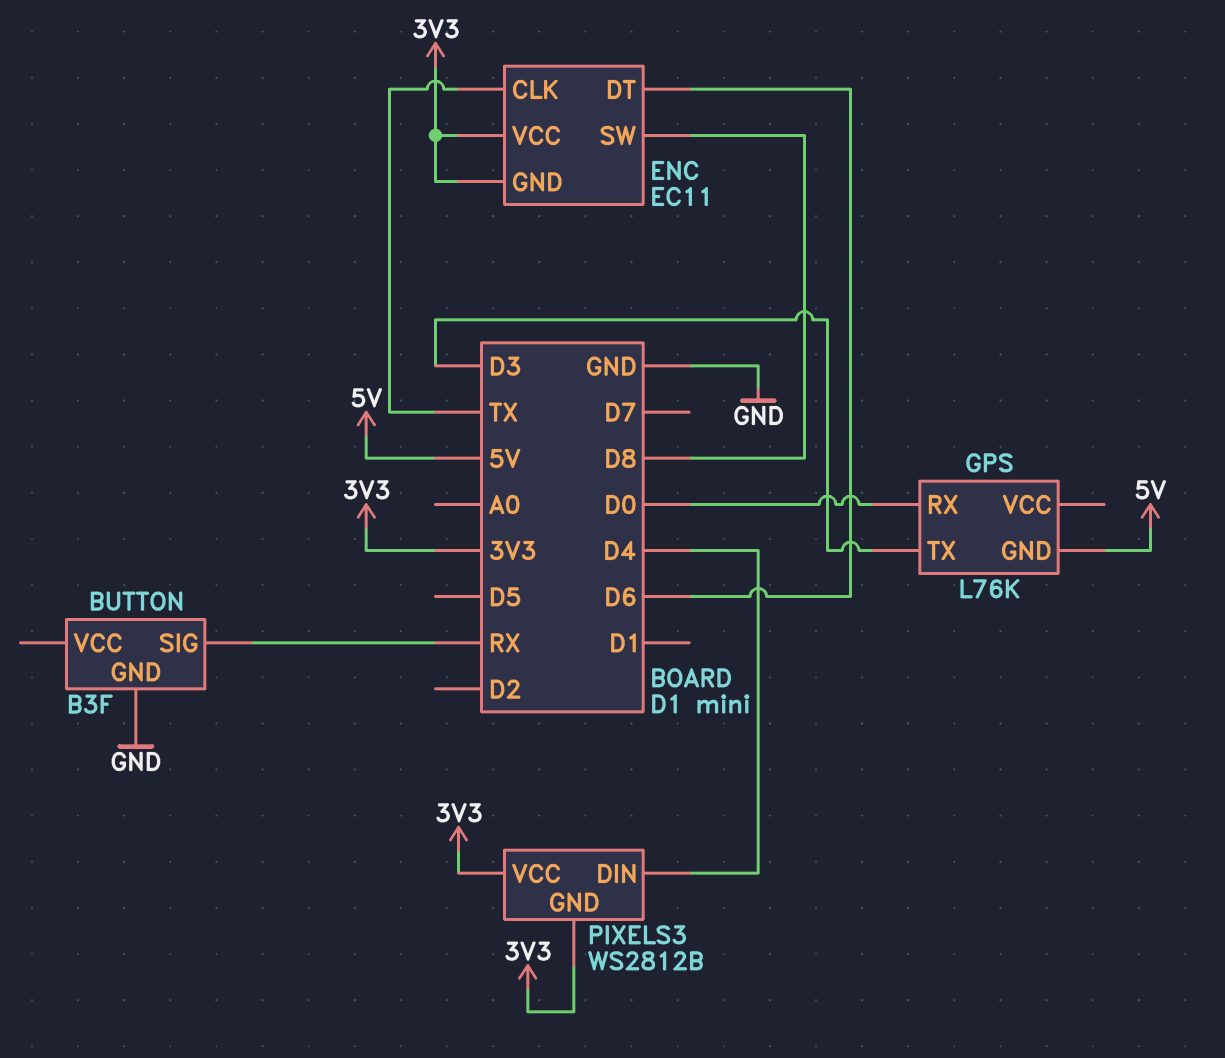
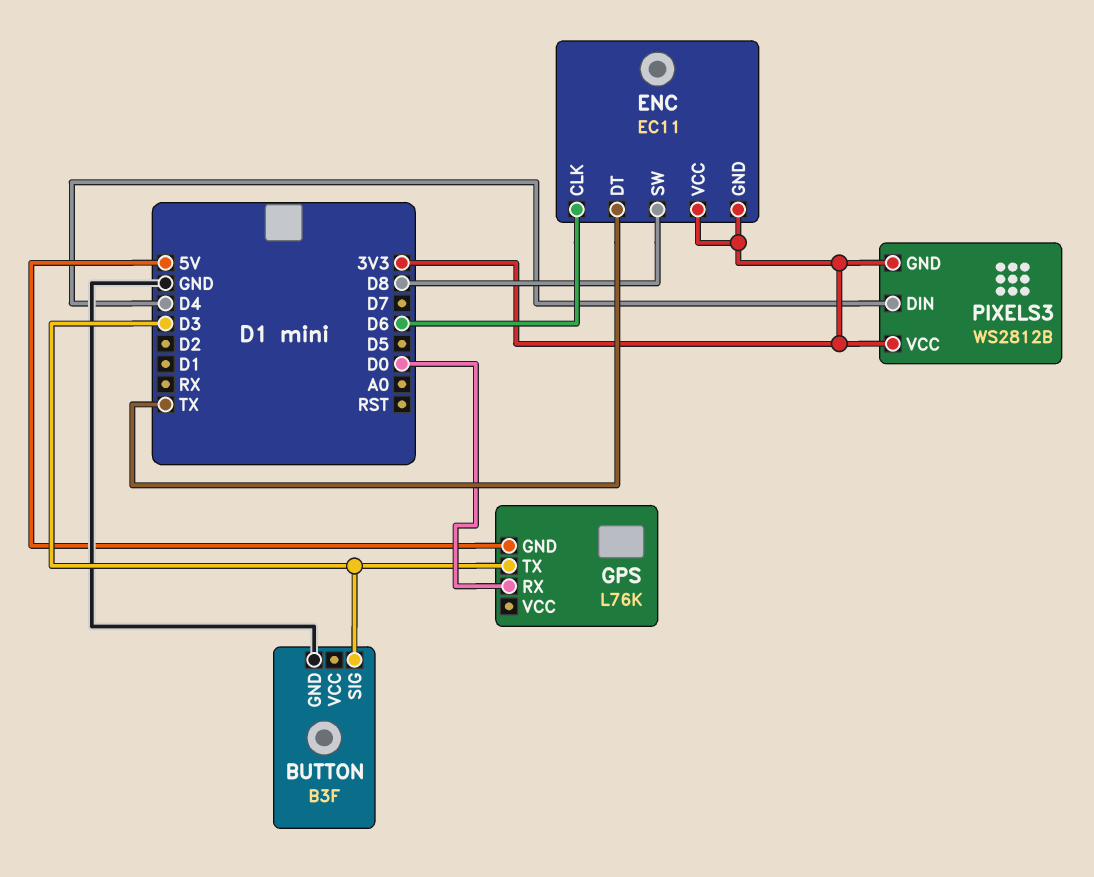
BUTTON pin SIG: RX -> D3
ENC pin CLK: TX -> D6
ENC pin DT: D6 -> TX

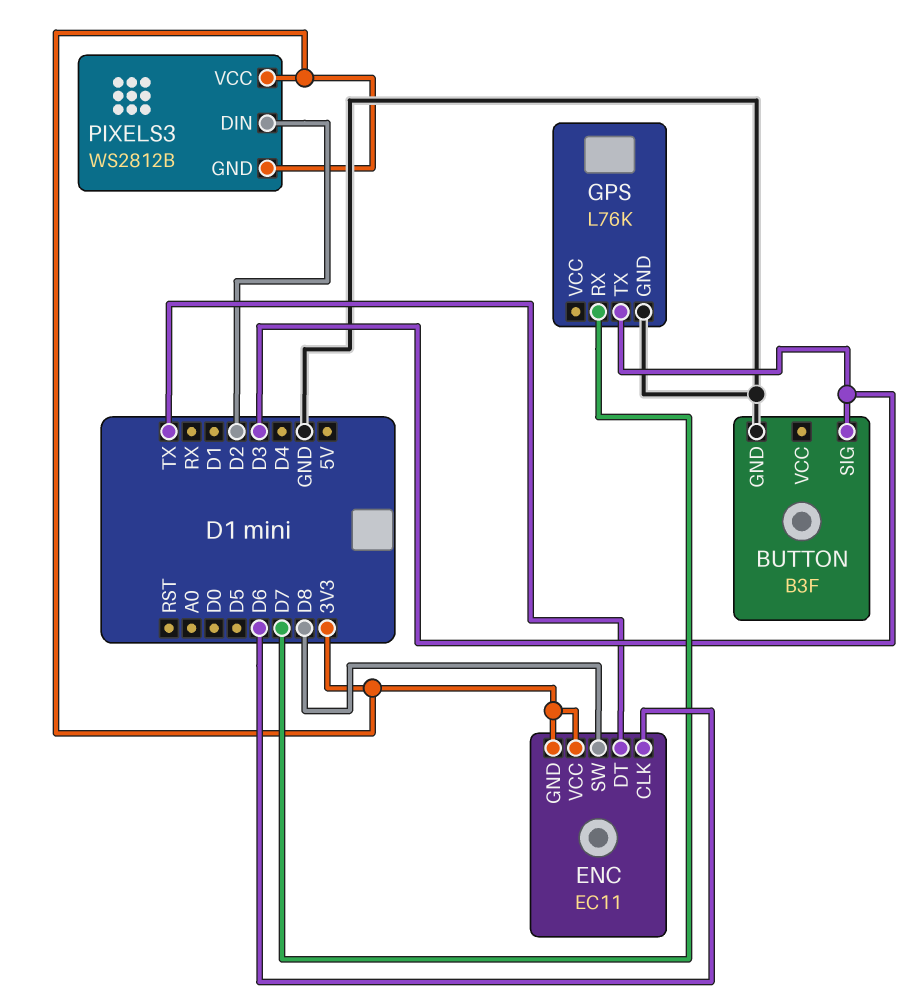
GPS pin GND: 5V -> GND
GPS pin RX: D0 -> D7
PIXELS3 pin DIN: D4 -> D2

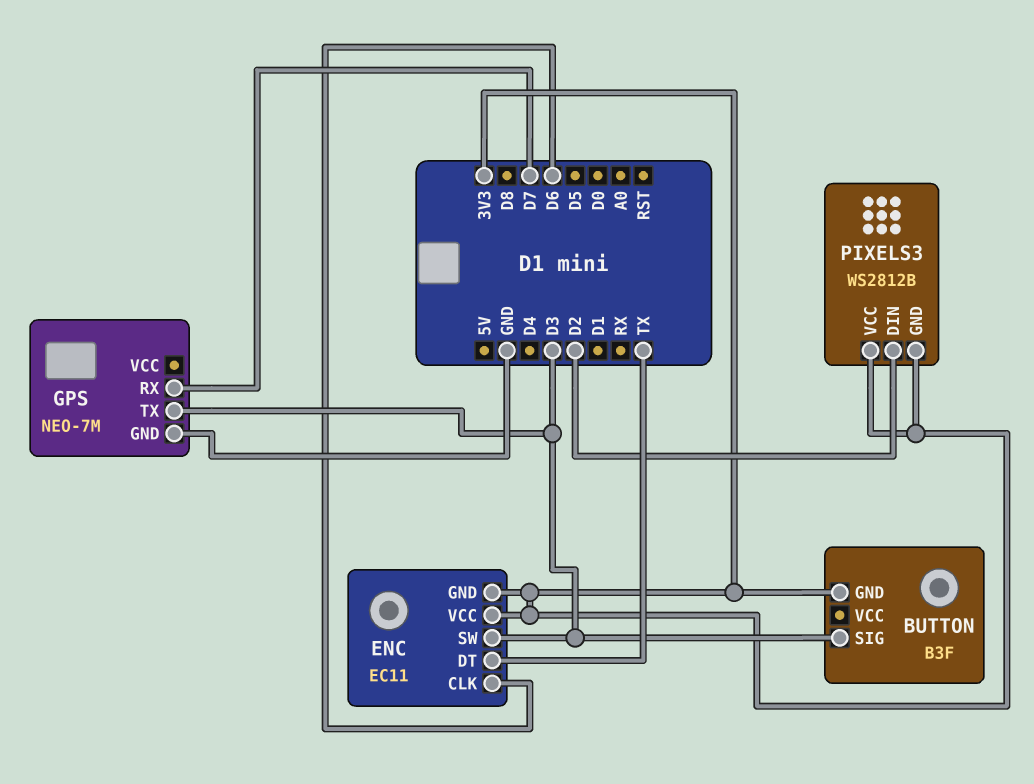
BUTTON pin GND: GND -> 3V3
ENC pin SW: D8 -> D3
GPS: L76K -> NEO-7M

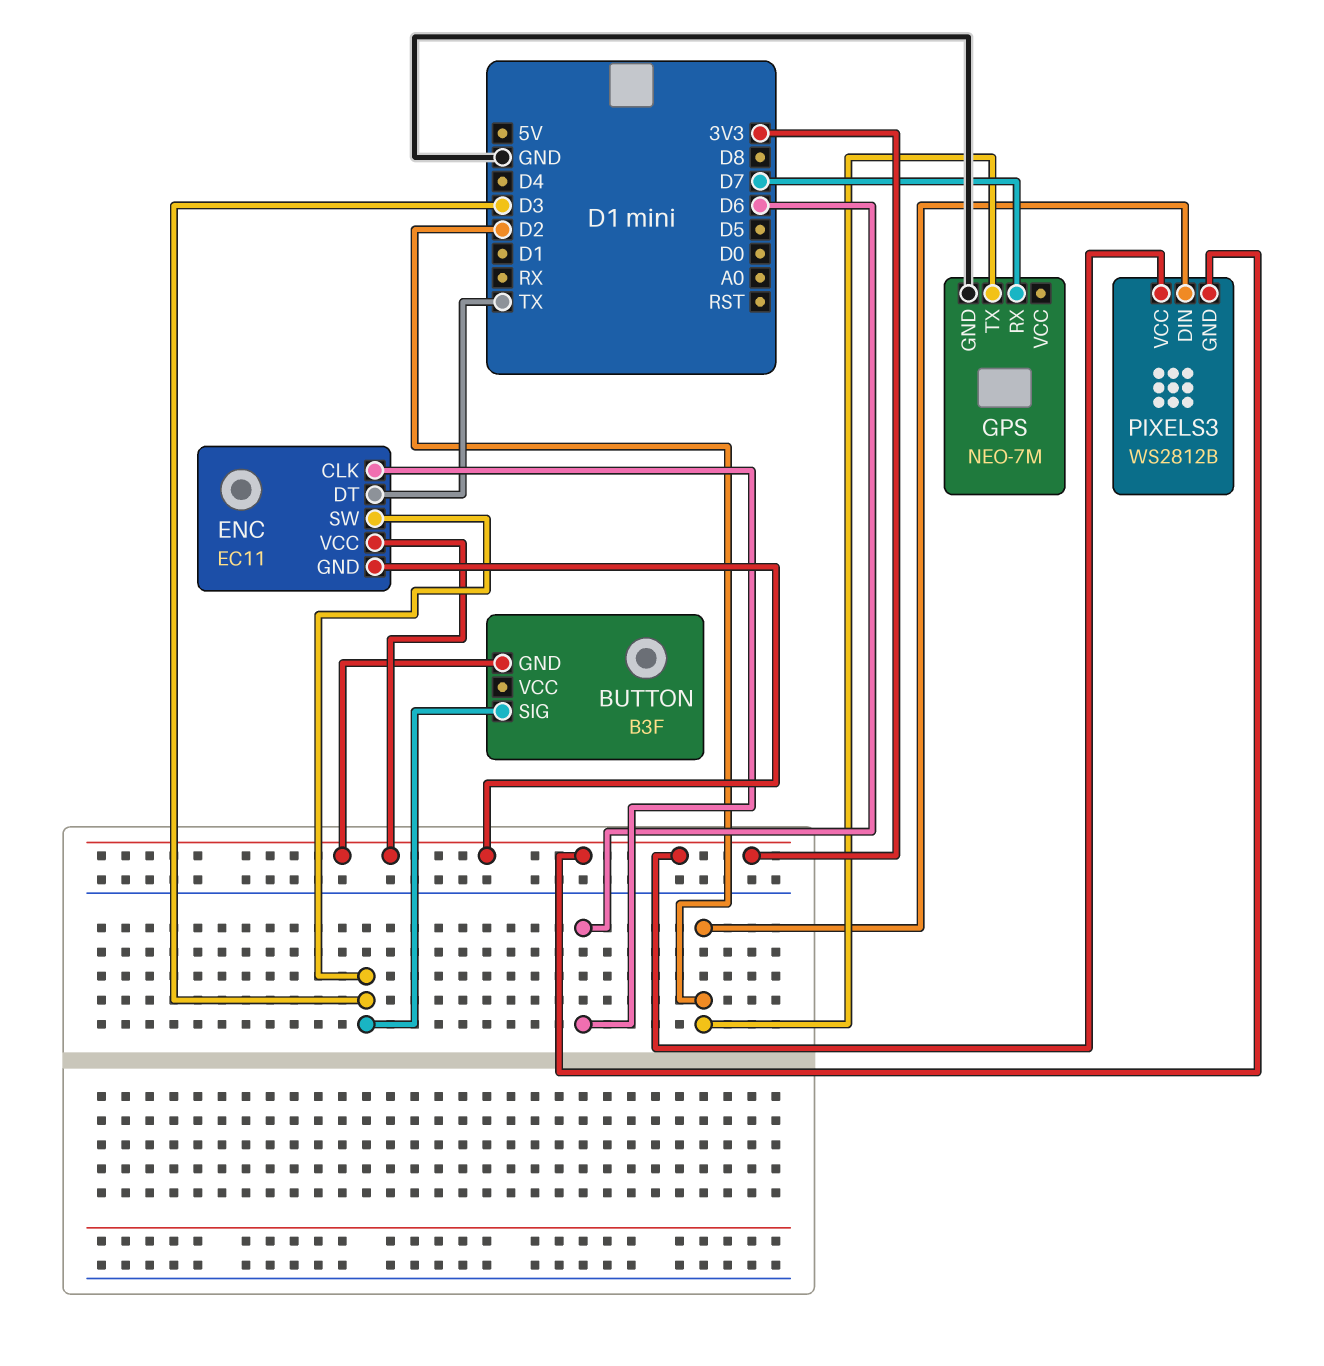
GPS pin TX: D3 -> D2

